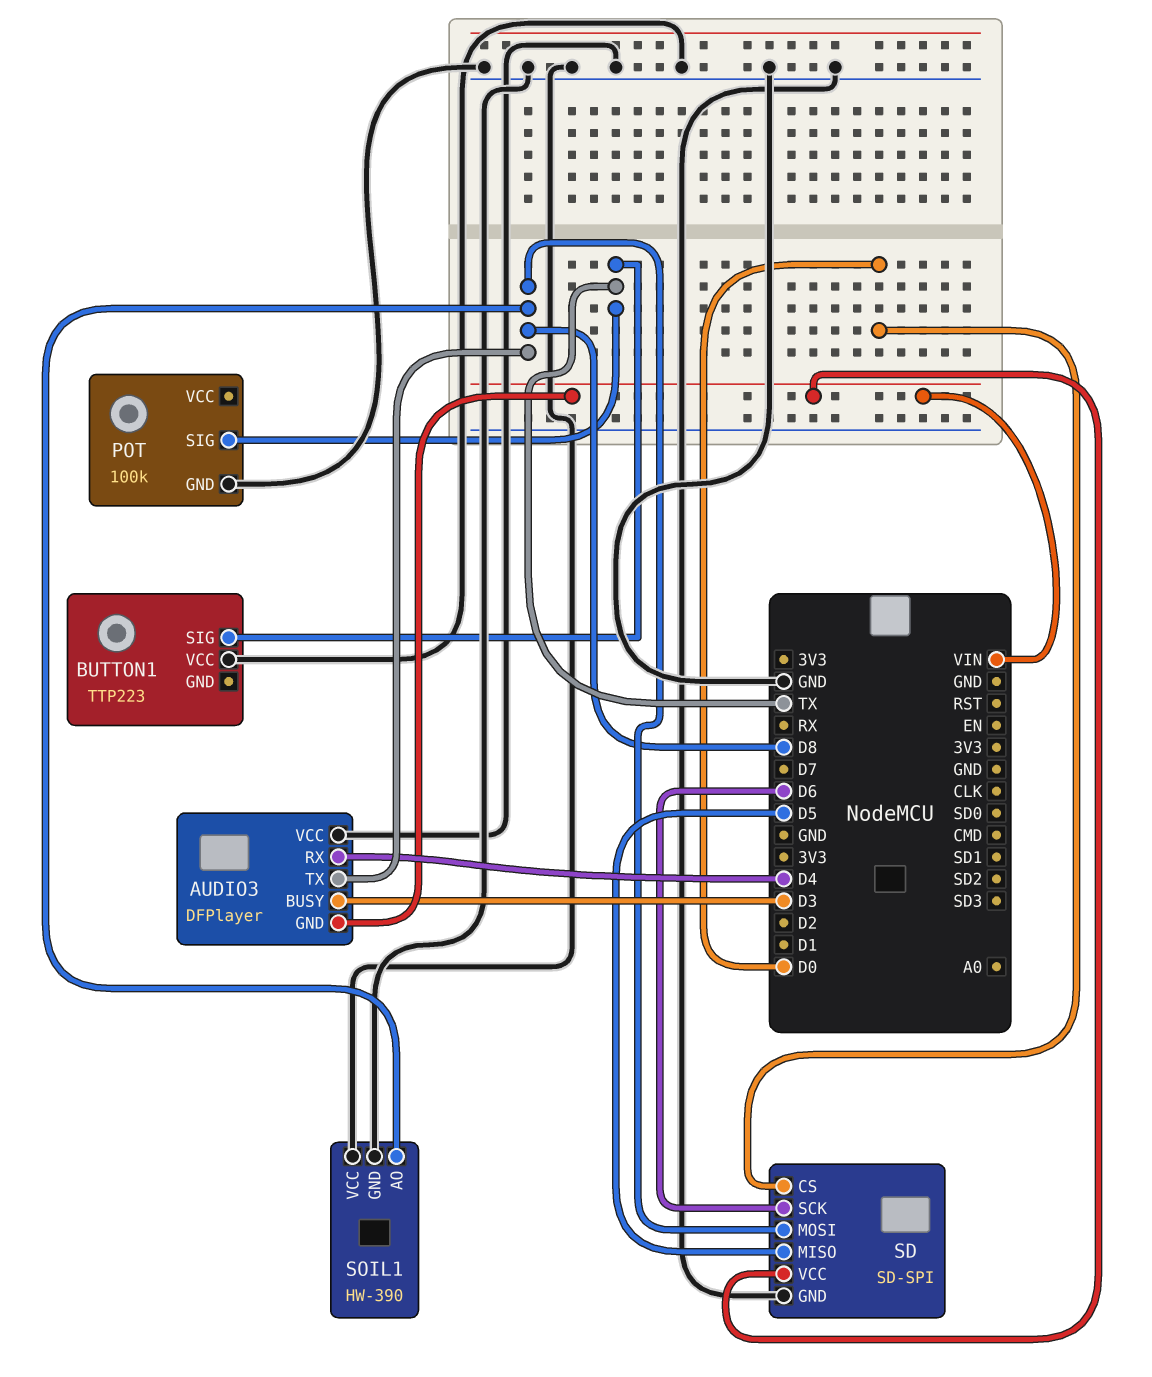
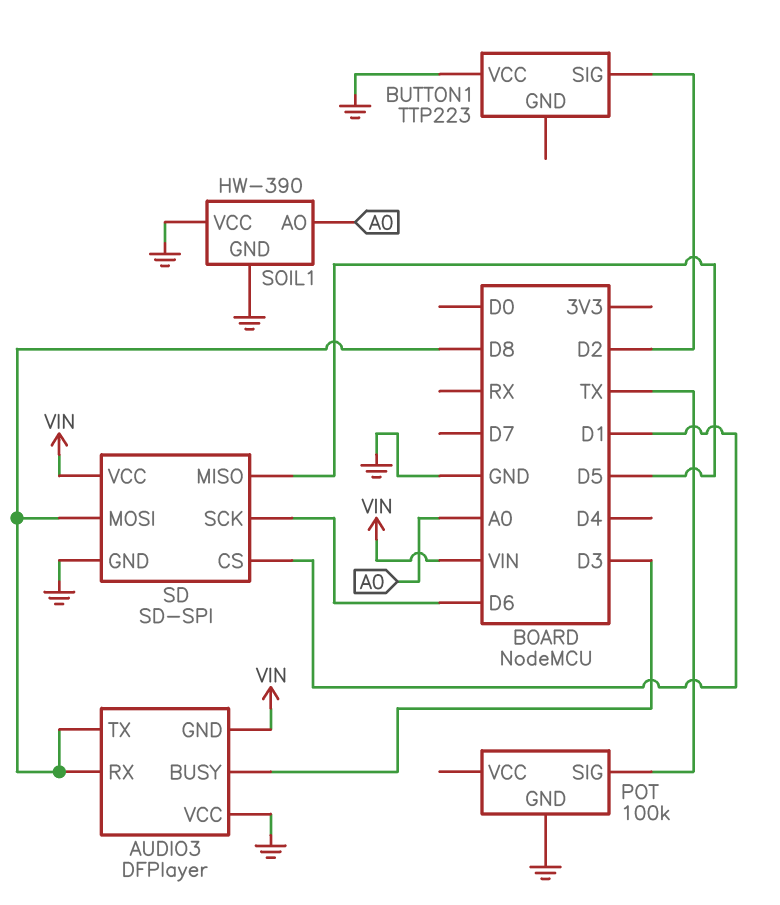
AUDIO3 pin RX: D4 -> D8
BUTTON1 pin SIG: TX -> D2
SD pin CS: D0 -> D1
SOIL1 pin AO: D8 -> A0

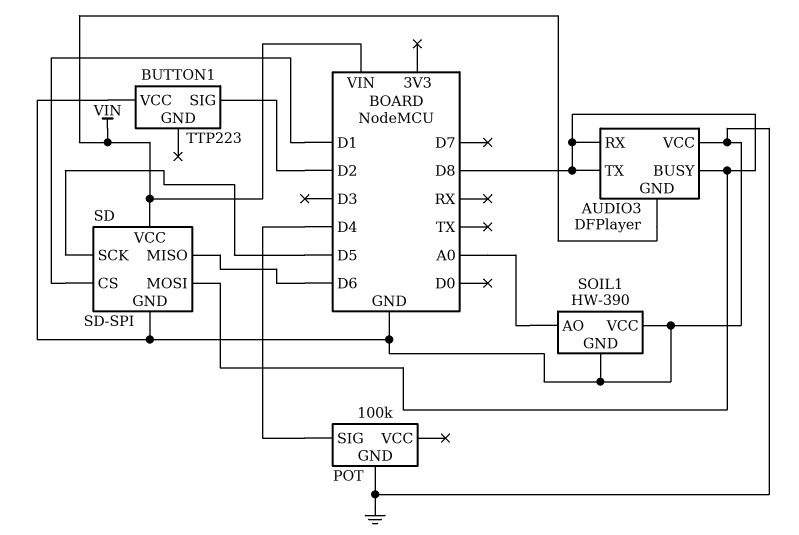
AUDIO3 pin BUSY: D3 -> D8
POT pin SIG: TX -> D4
SD pin MISO: D5 -> D6
SD pin SCK: D6 -> D5

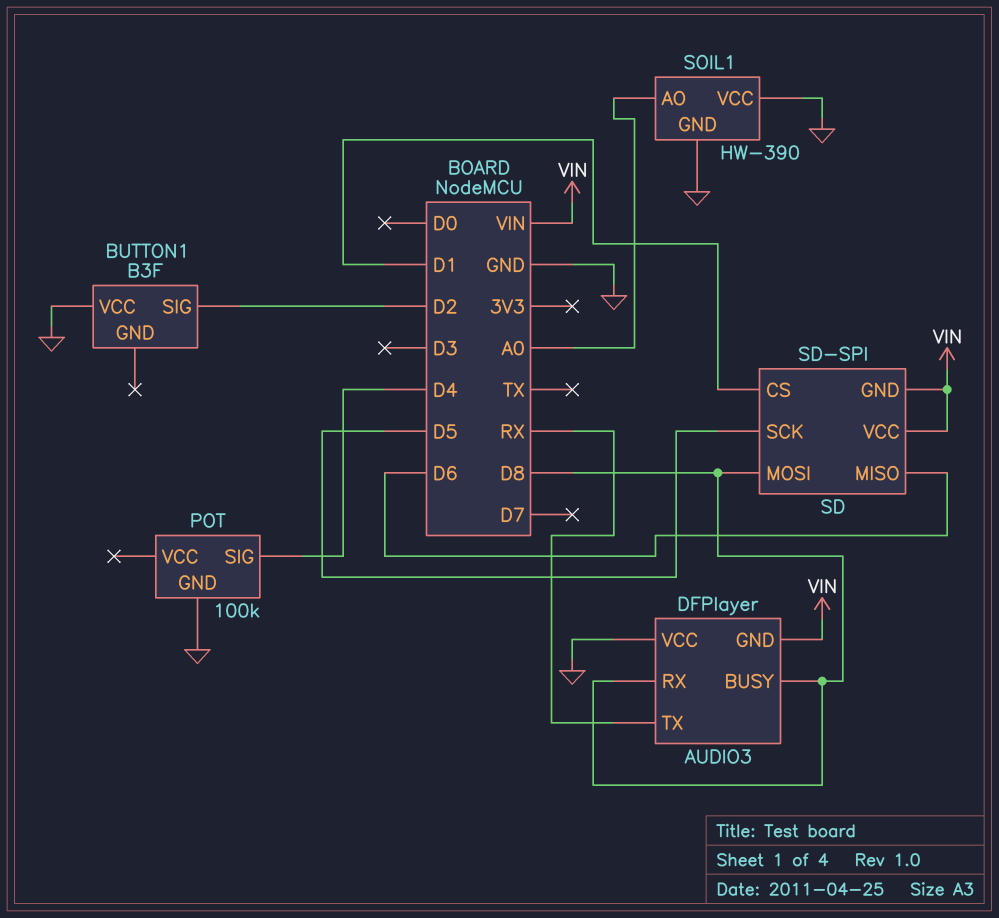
AUDIO3 pin TX: D8 -> RX
BUTTON1: TTP223 -> B3F
SD pin GND: GND -> VIN

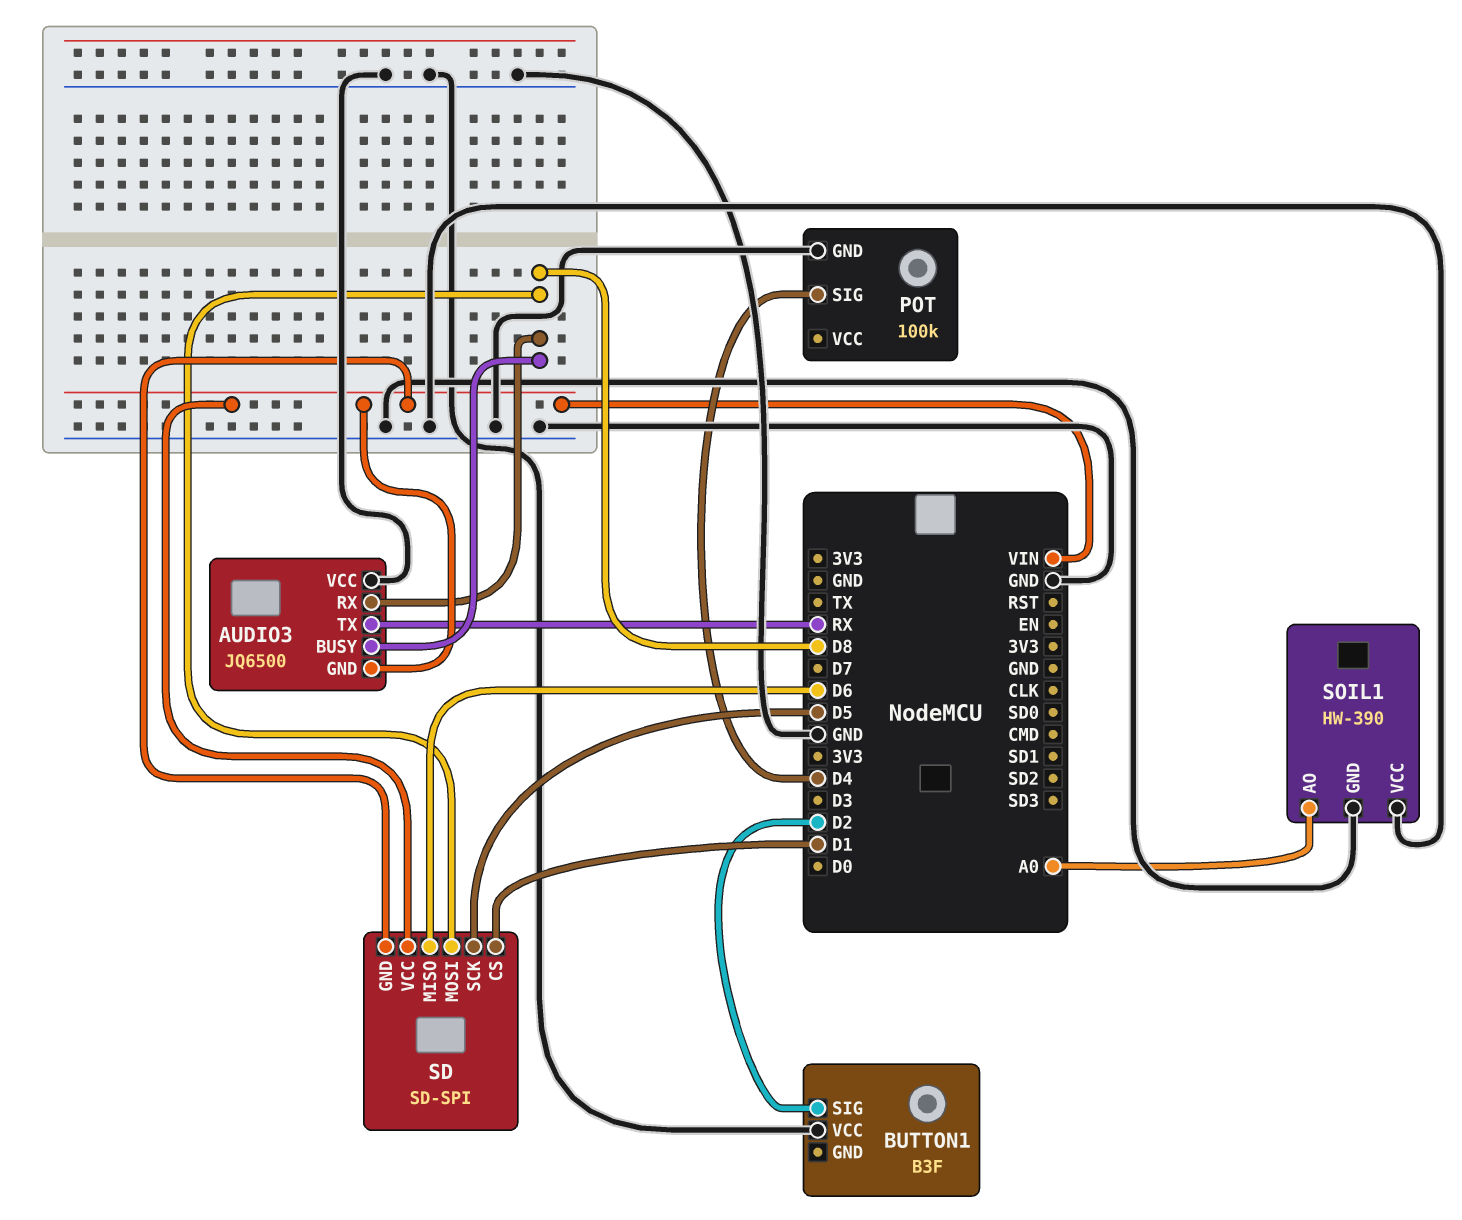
AUDIO3: DFPlayer -> JQ6500

